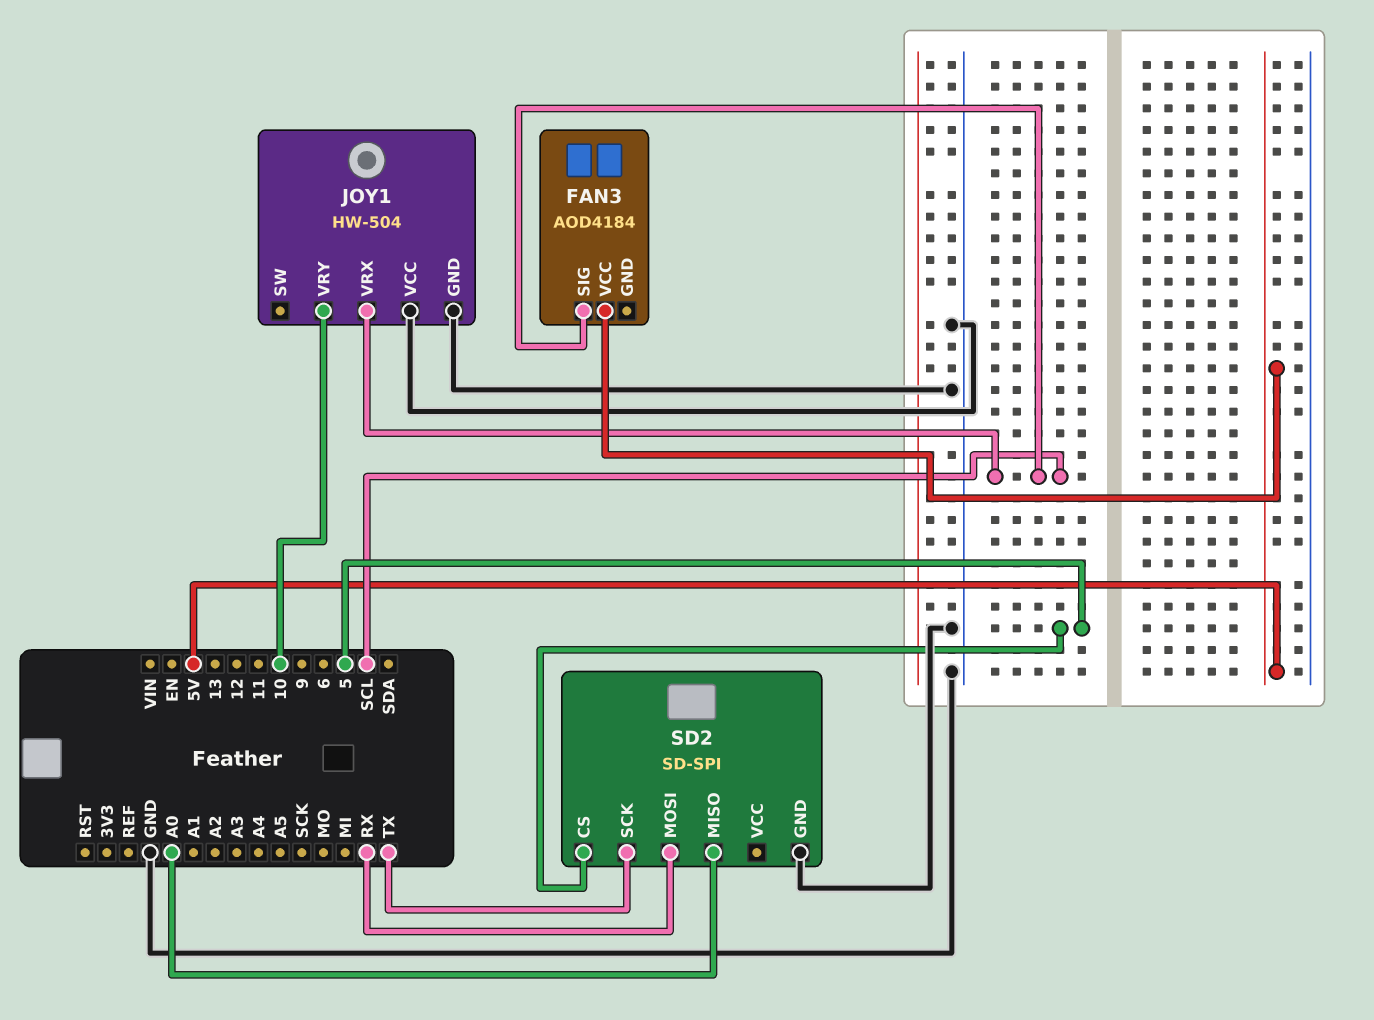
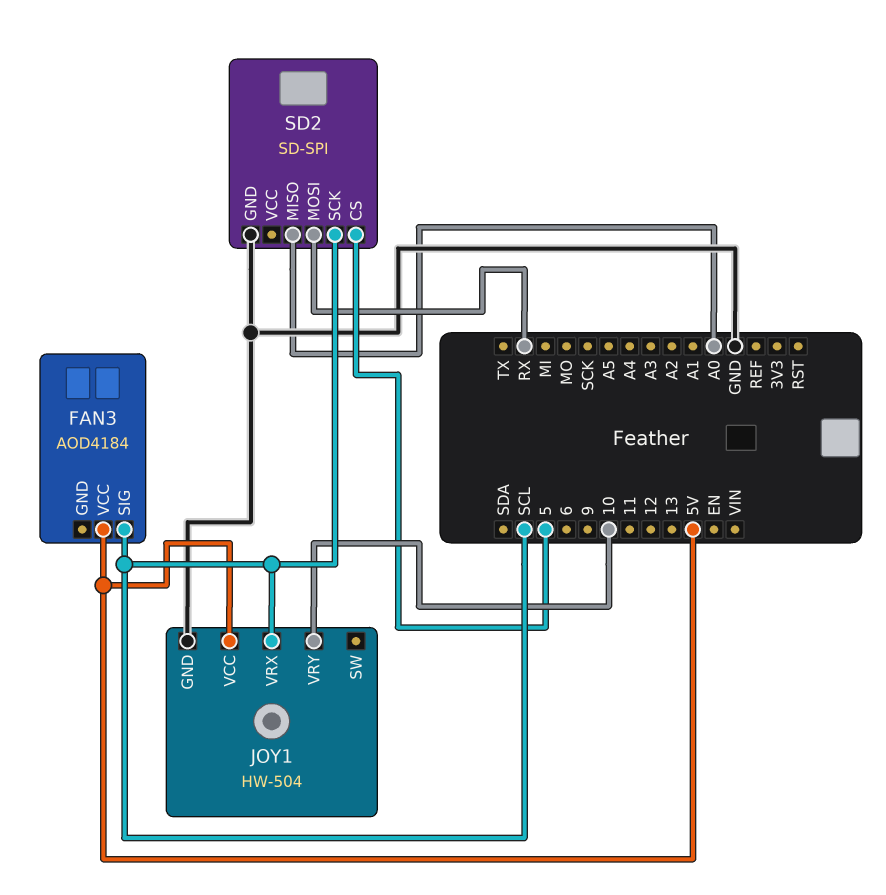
JOY1 pin VCC: GND -> 5V
SD2 pin SCK: TX -> SCL

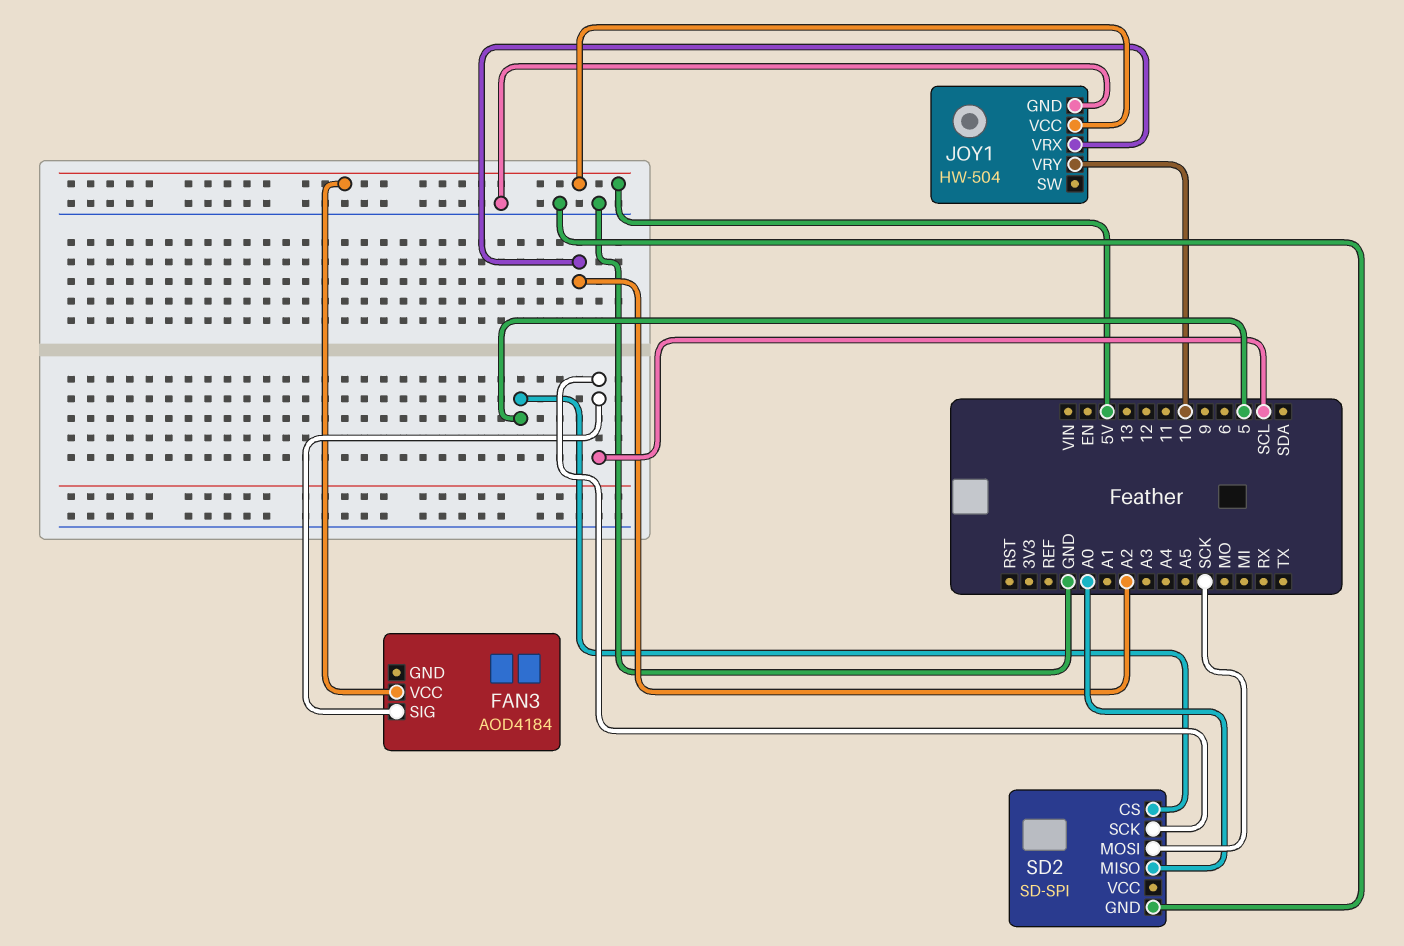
JOY1 pin VRX: SCL -> A2
SD2 pin MOSI: RX -> SCK

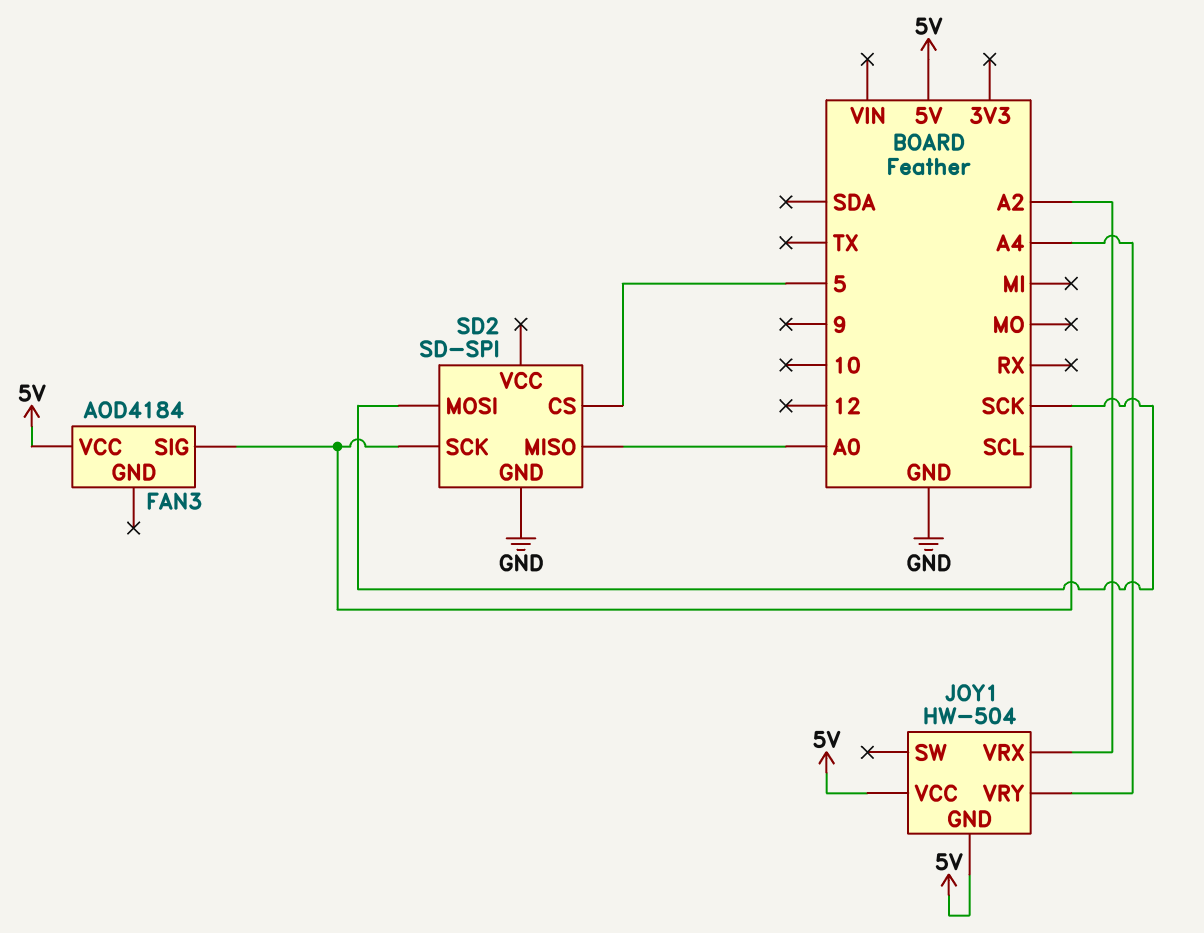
JOY1 pin GND: GND -> 5V
JOY1 pin VRY: 10 -> A4

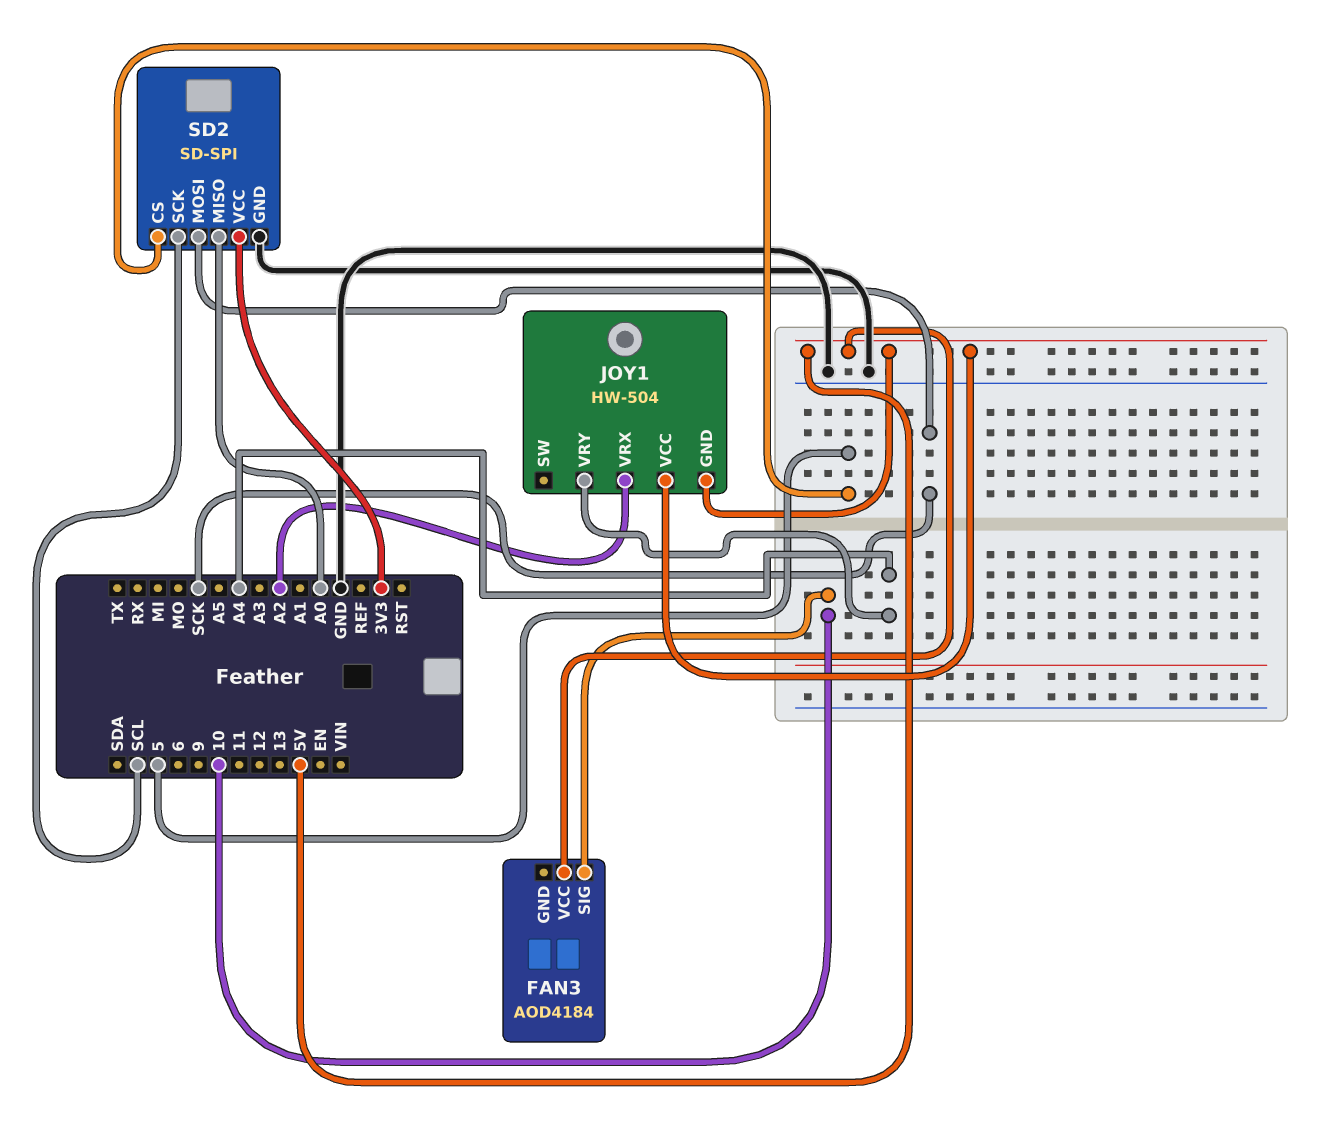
FAN3 pin SIG: SCL -> 10
SD2 pin VCC: none -> 3V3

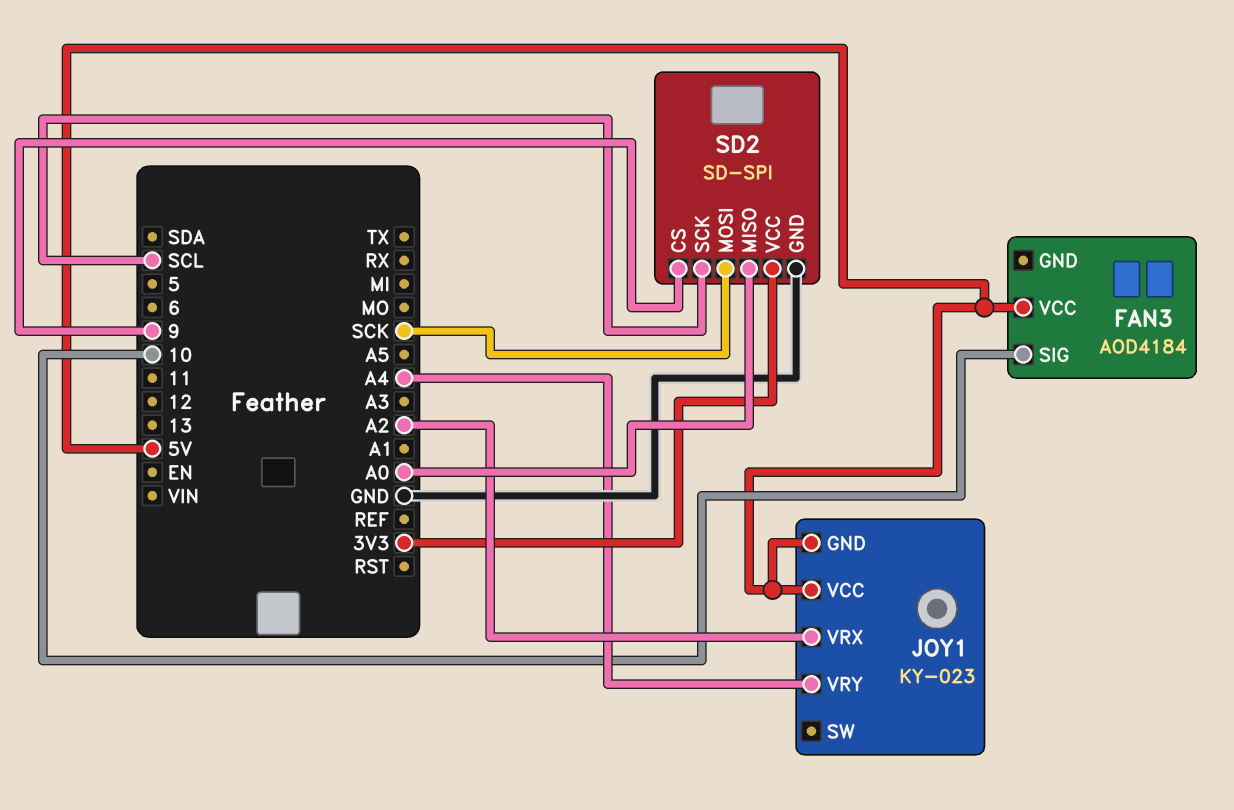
JOY1: HW-504 -> KY-023
SD2 pin CS: 5 -> 9

